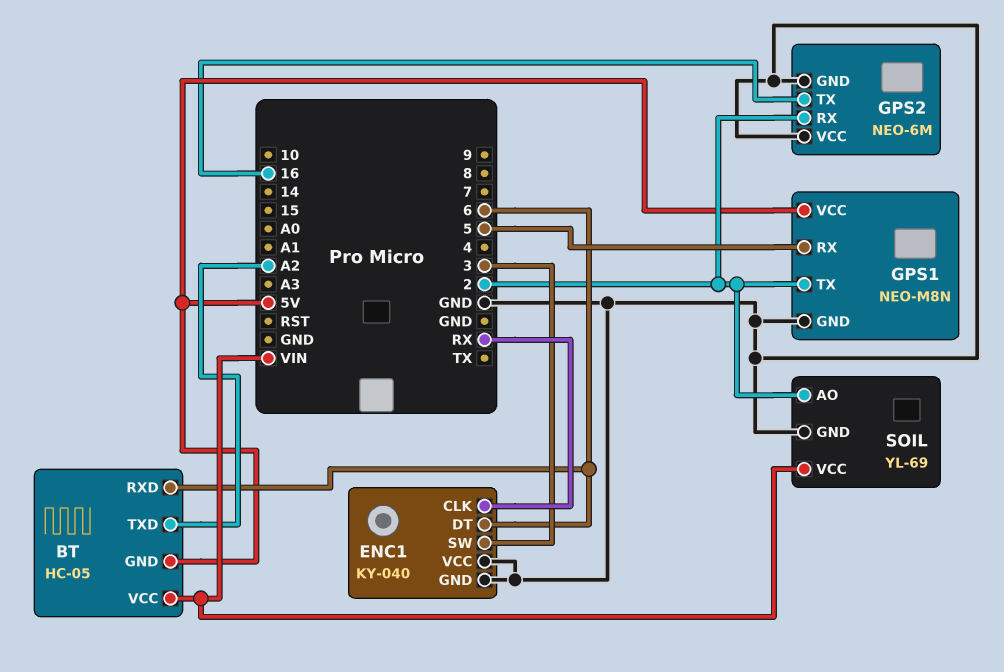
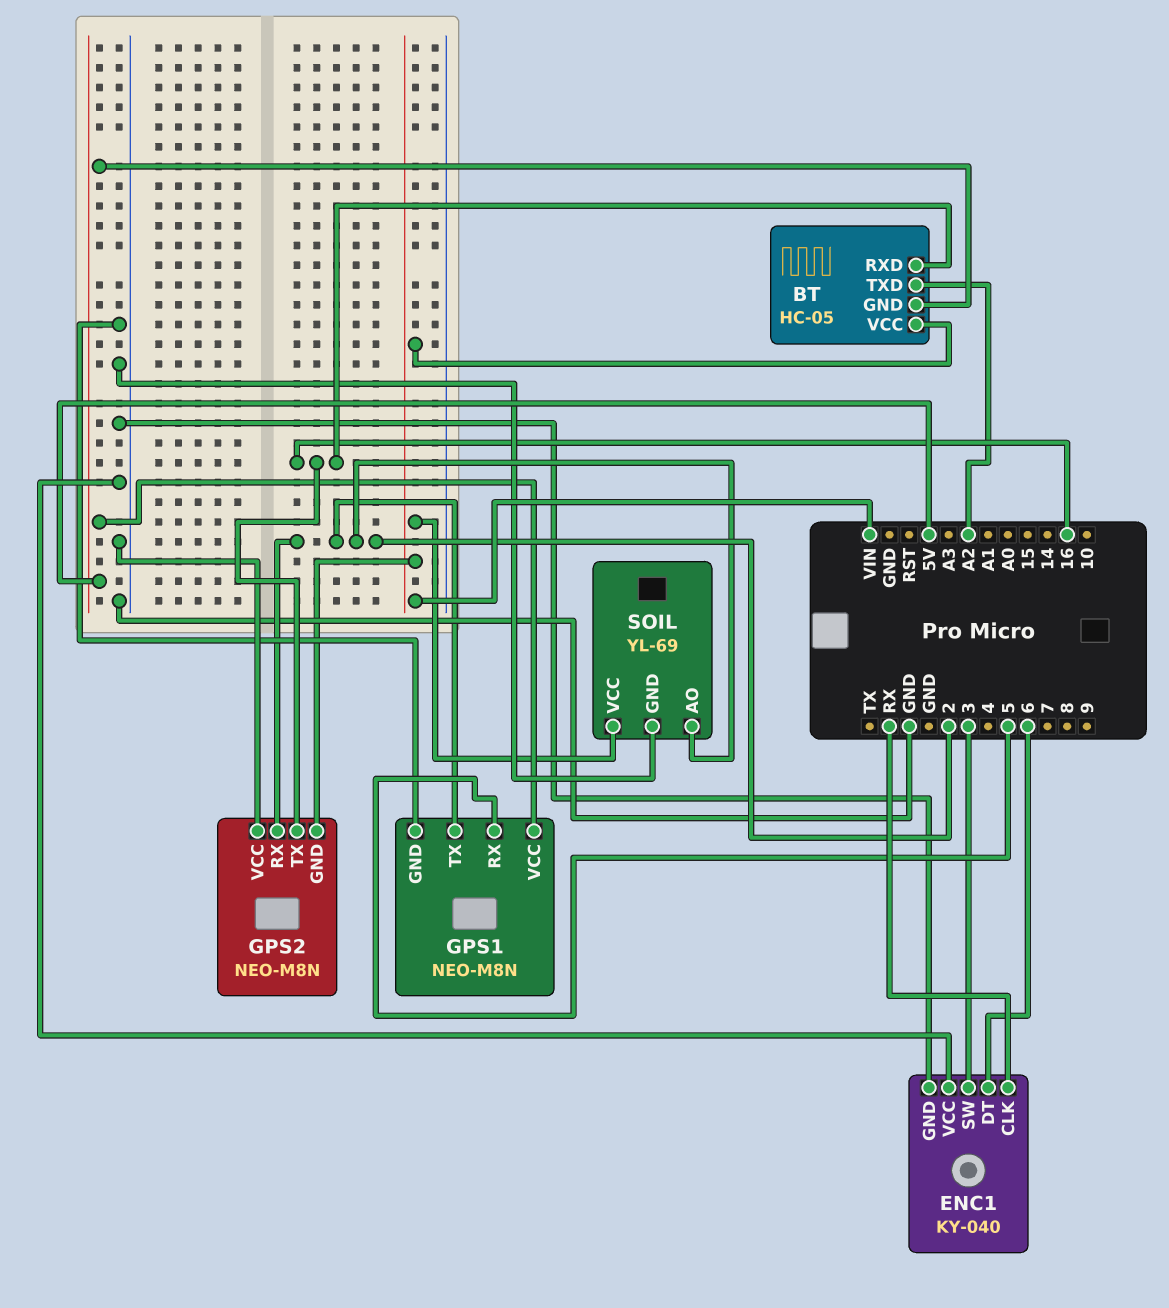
BT pin RXD: 6 -> 16
GPS2: NEO-6M -> NEO-M8N
GPS2 pin GND: GND -> VIN

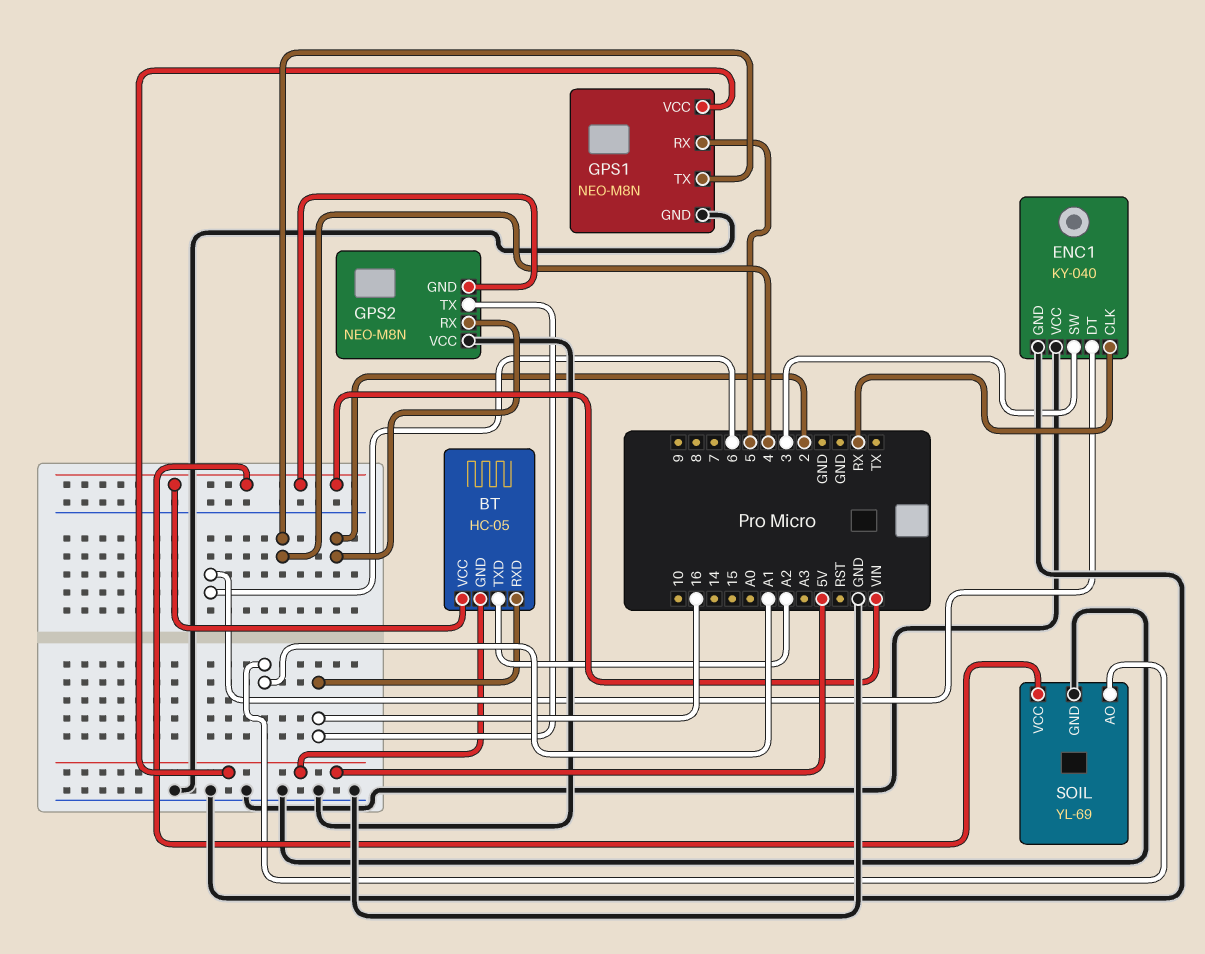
GPS1 pin TX: 2 -> 4
SOIL pin AO: 2 -> A1

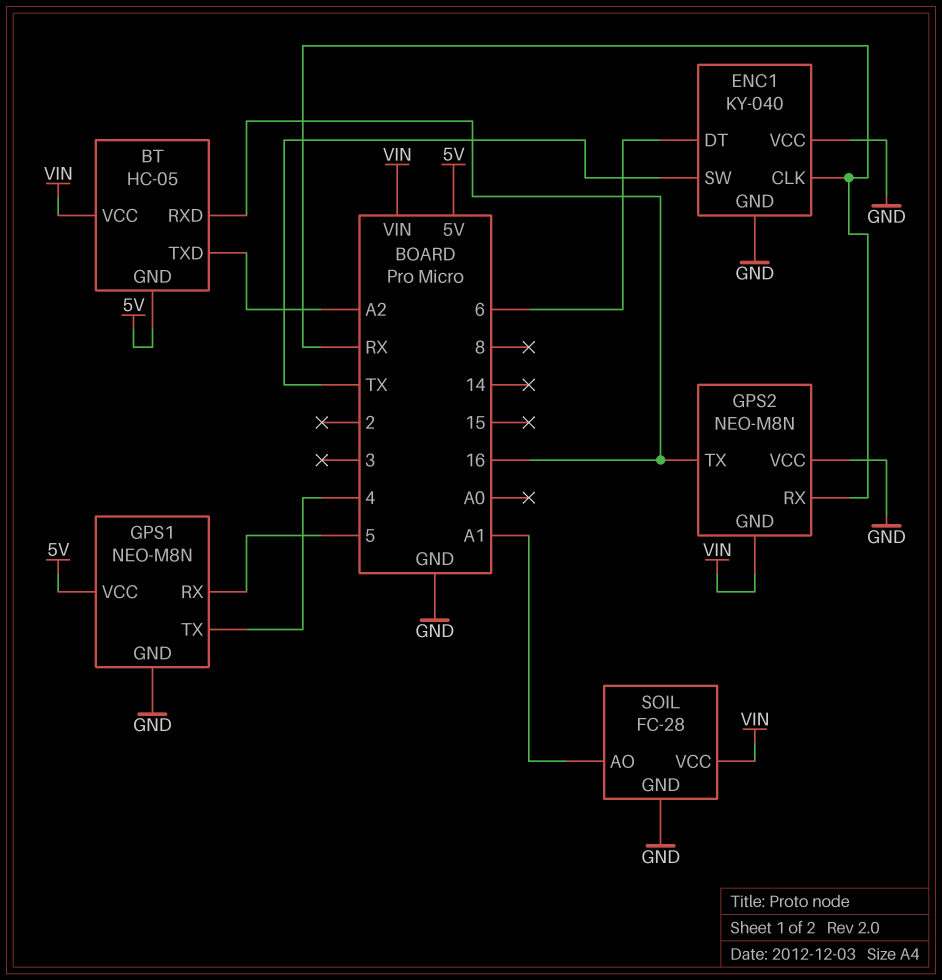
ENC1 pin SW: 3 -> TX
GPS2 pin RX: 2 -> RX
SOIL: YL-69 -> FC-28

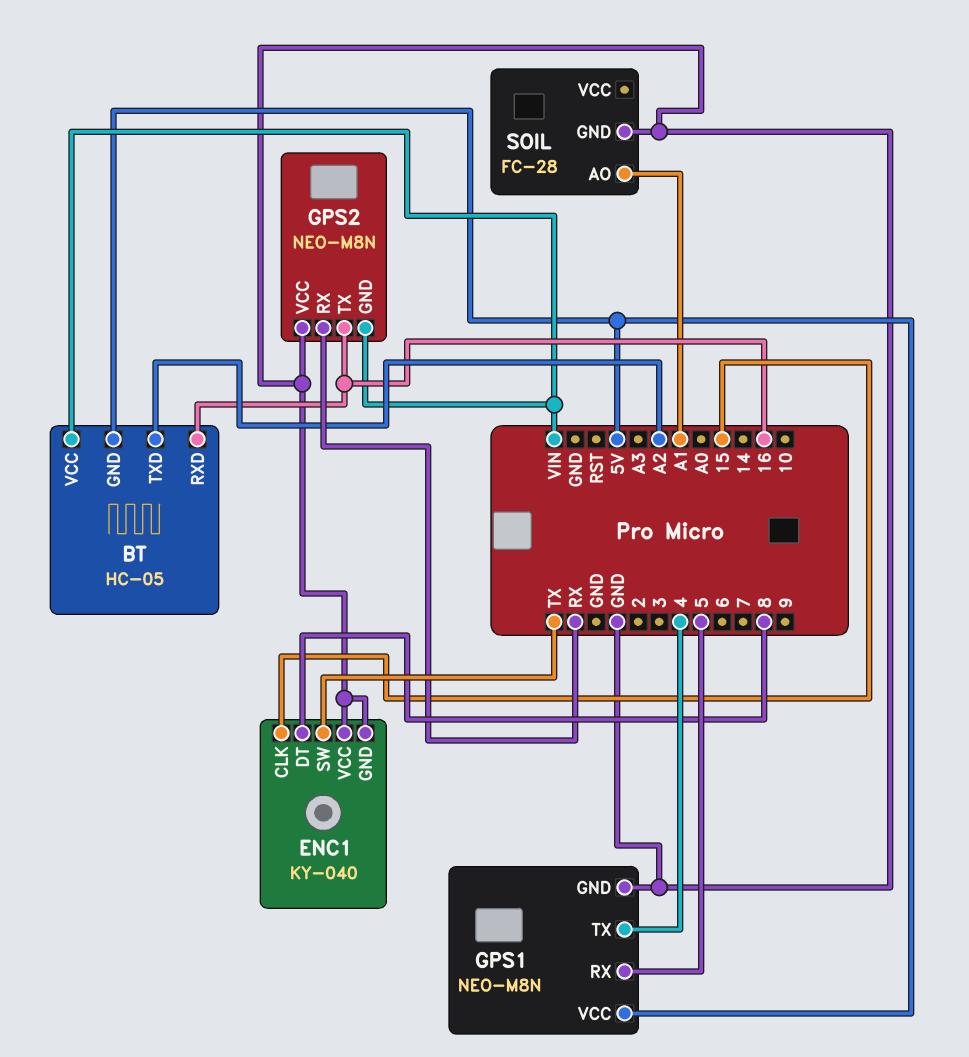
ENC1 pin CLK: RX -> 15
ENC1 pin DT: 6 -> 8
SOIL pin VCC: VIN -> none

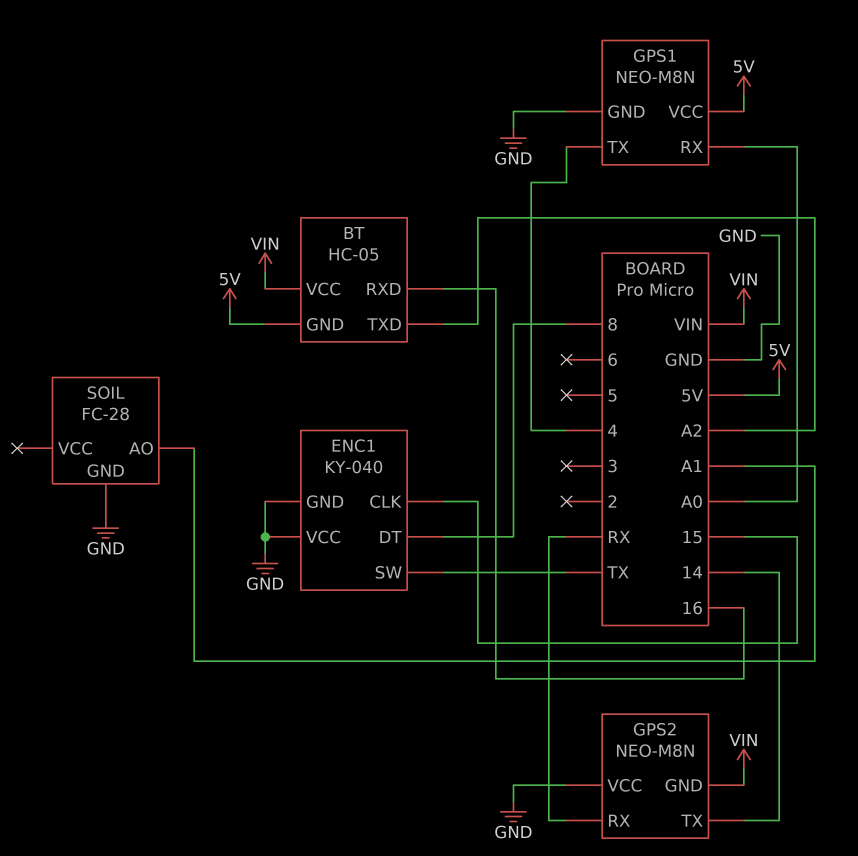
GPS1 pin RX: 5 -> A0
GPS2 pin TX: 16 -> 14

